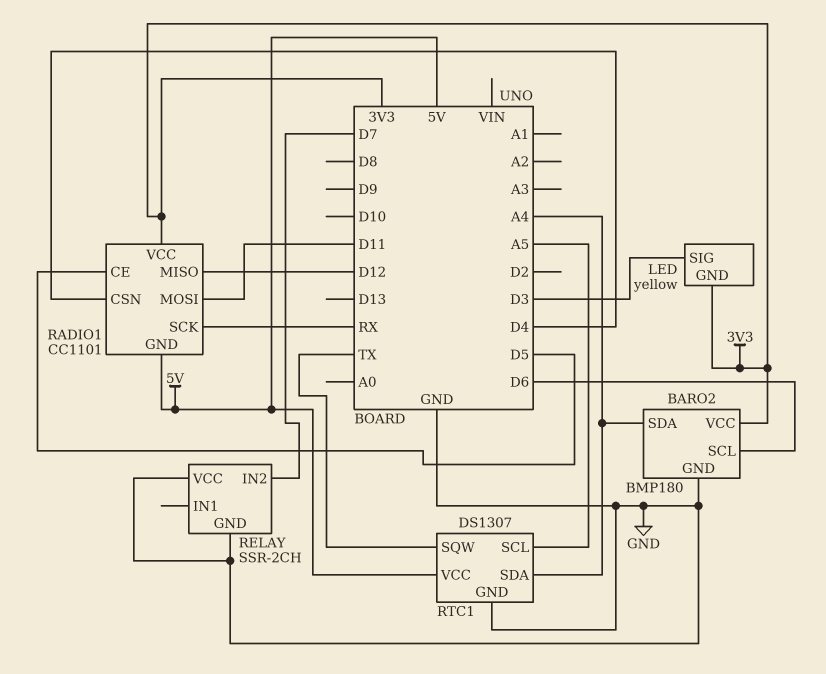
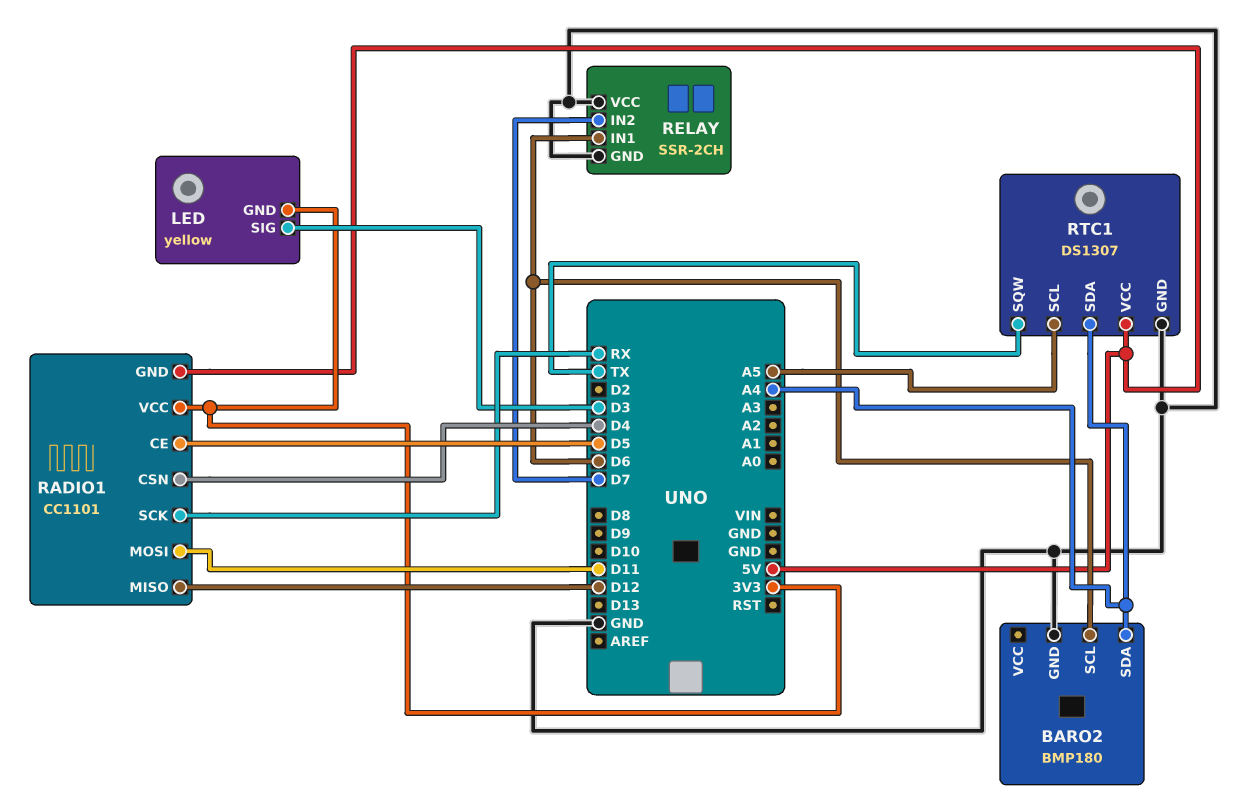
BARO2 pin VCC: 3V3 -> none
RELAY pin IN1: none -> D6

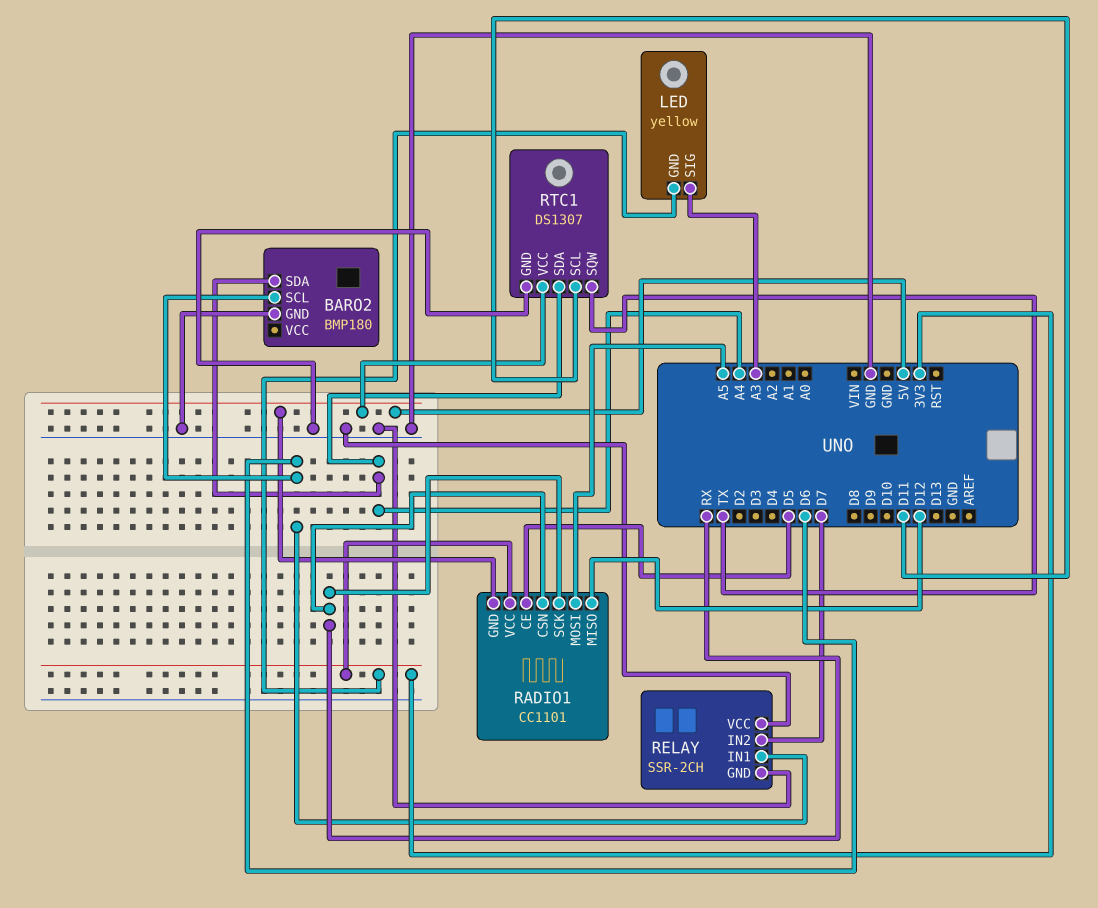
LED pin SIG: D3 -> A3
RADIO1 pin CSN: D4 -> RX
RADIO1 pin MOSI: D11 -> A5
RTC1 pin SCL: A5 -> D11

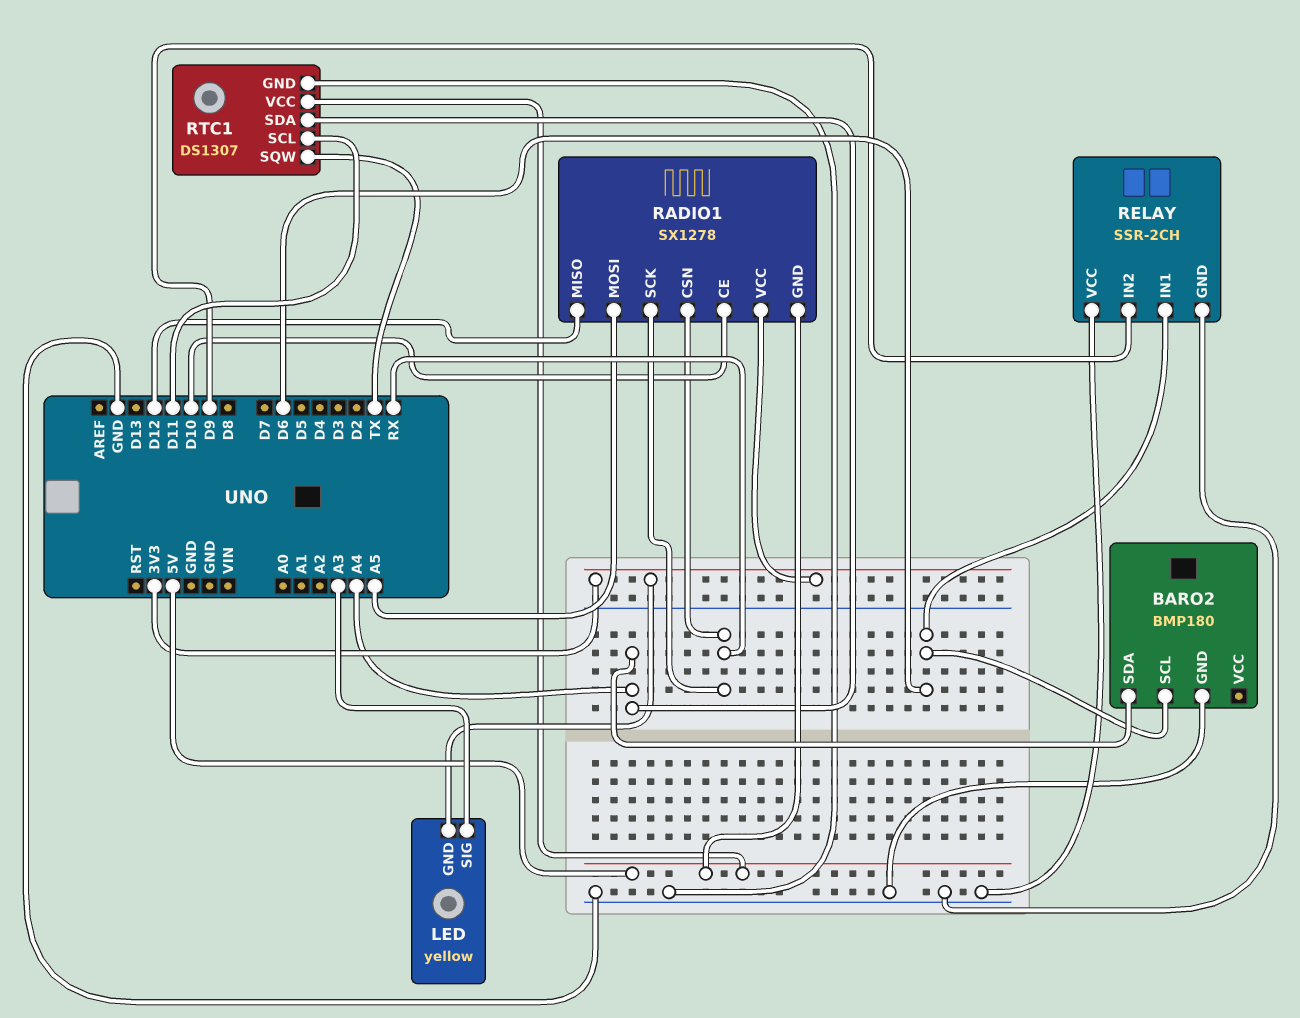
RADIO1: CC1101 -> SX1278
RADIO1 pin CE: D5 -> D10
RELAY pin IN2: D7 -> D9

